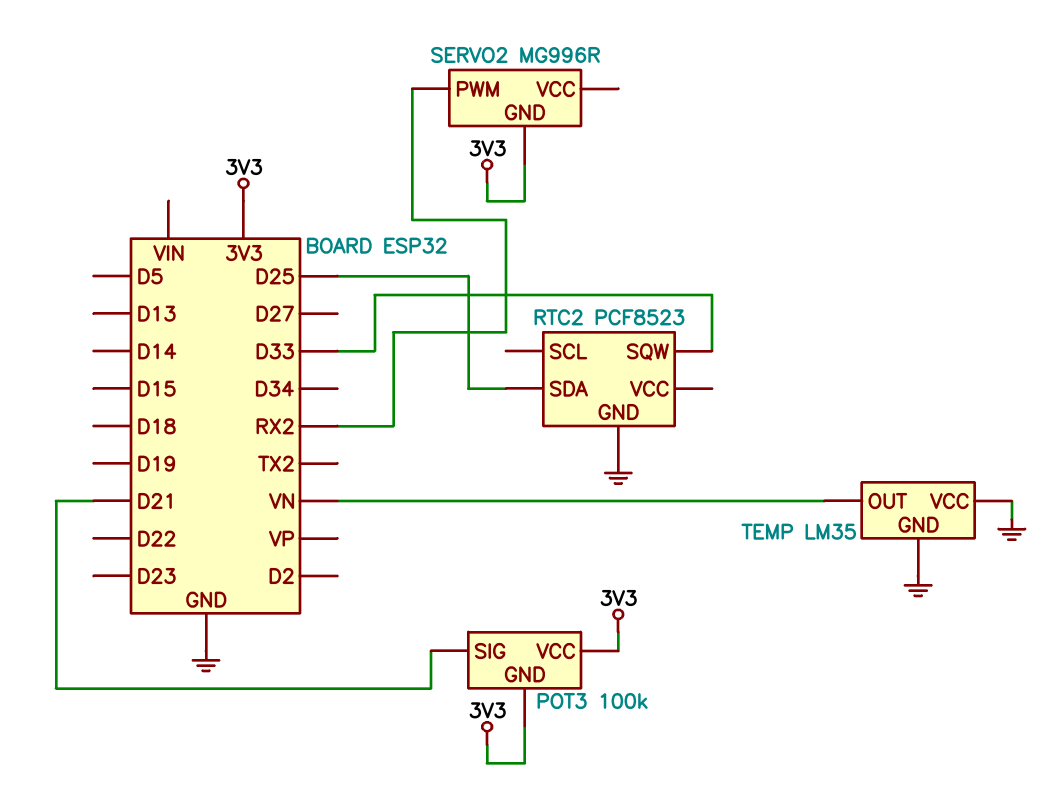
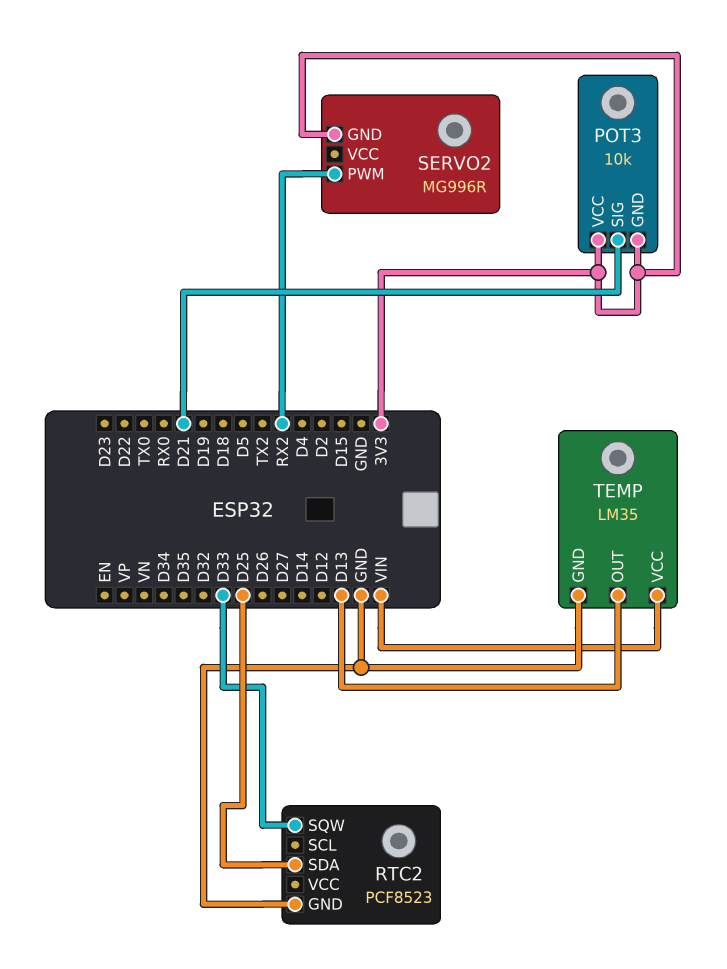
POT3: 100k -> 10k
TEMP pin OUT: VN -> D13
TEMP pin VCC: GND -> VIN

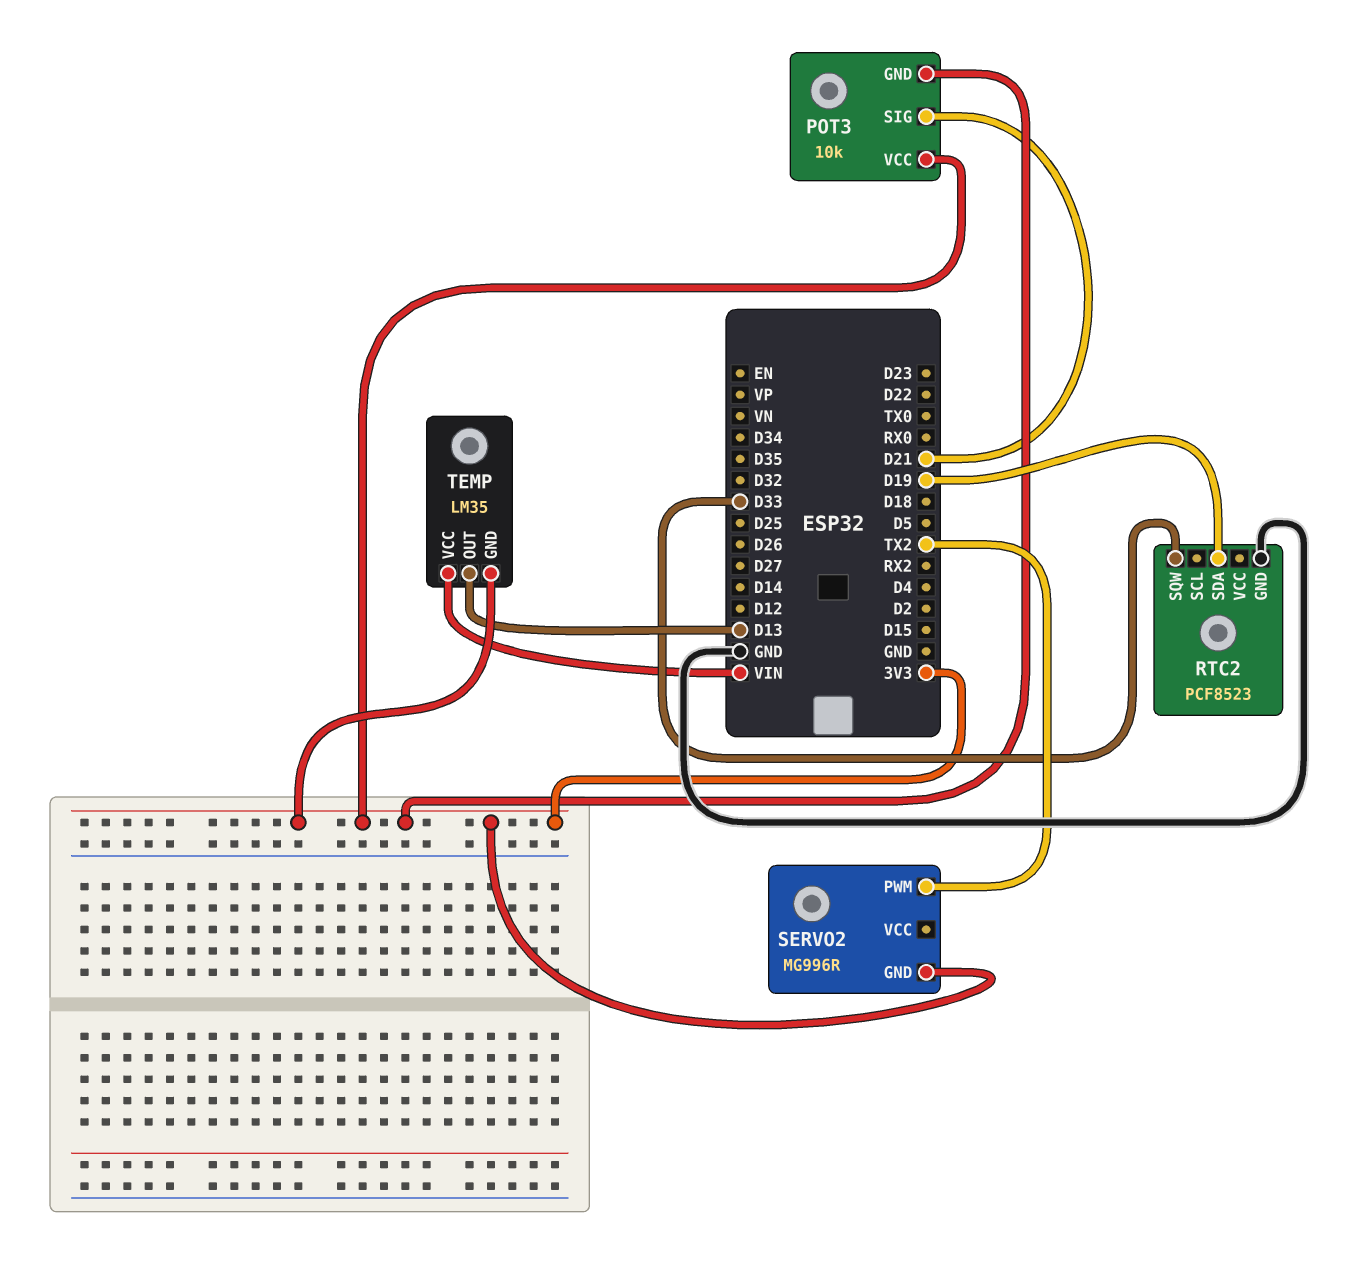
RTC2 pin SDA: D25 -> D19
SERVO2 pin PWM: RX2 -> TX2
TEMP pin GND: GND -> 3V3

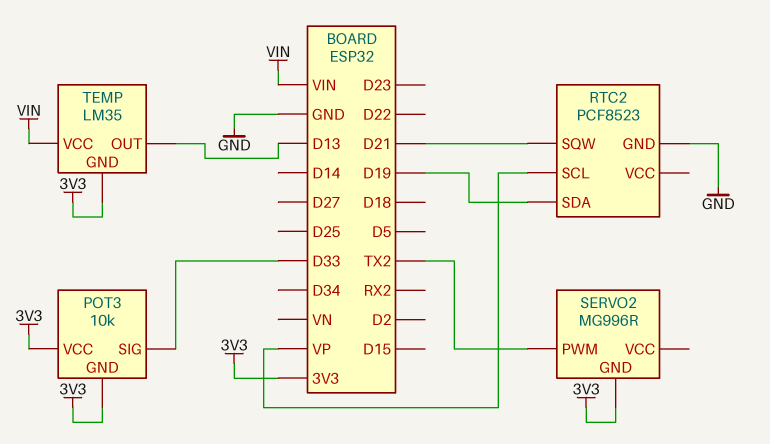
POT3 pin SIG: D21 -> D33
RTC2 pin SCL: none -> VP
RTC2 pin SQW: D33 -> D21

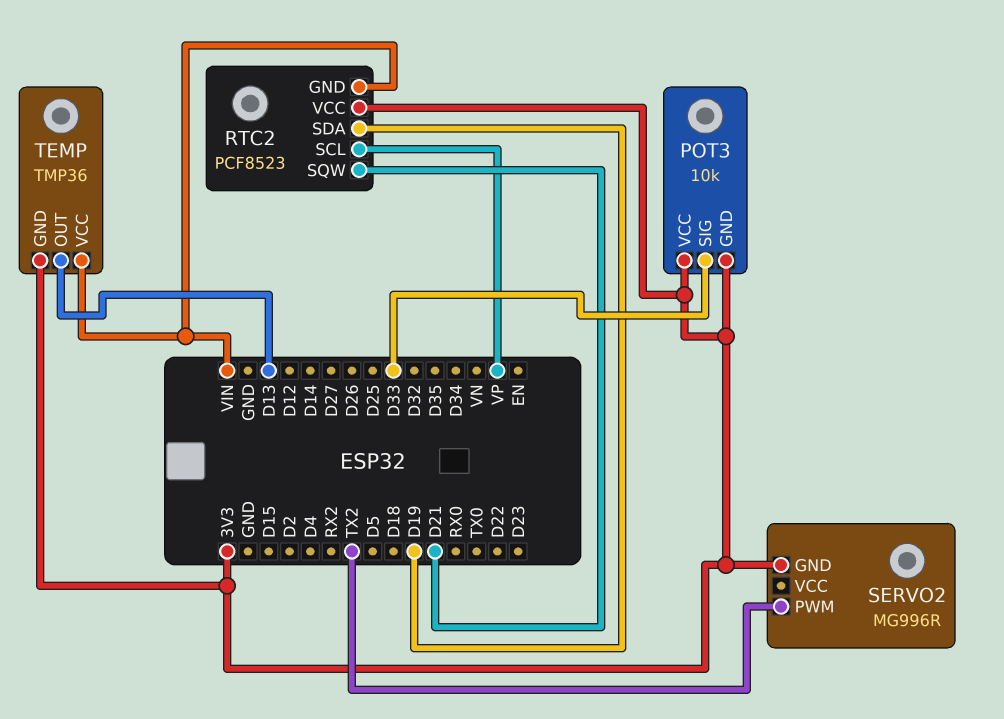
RTC2 pin GND: GND -> VIN
RTC2 pin VCC: none -> 3V3
TEMP: LM35 -> TMP36

